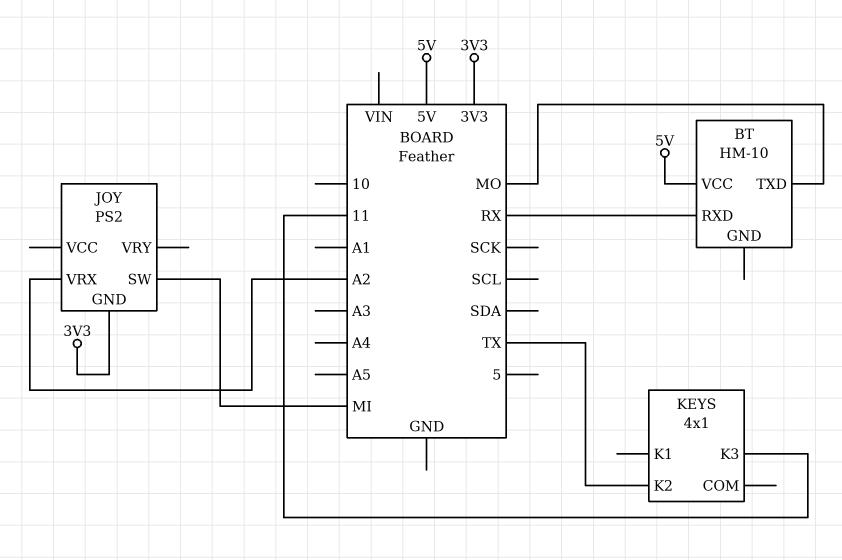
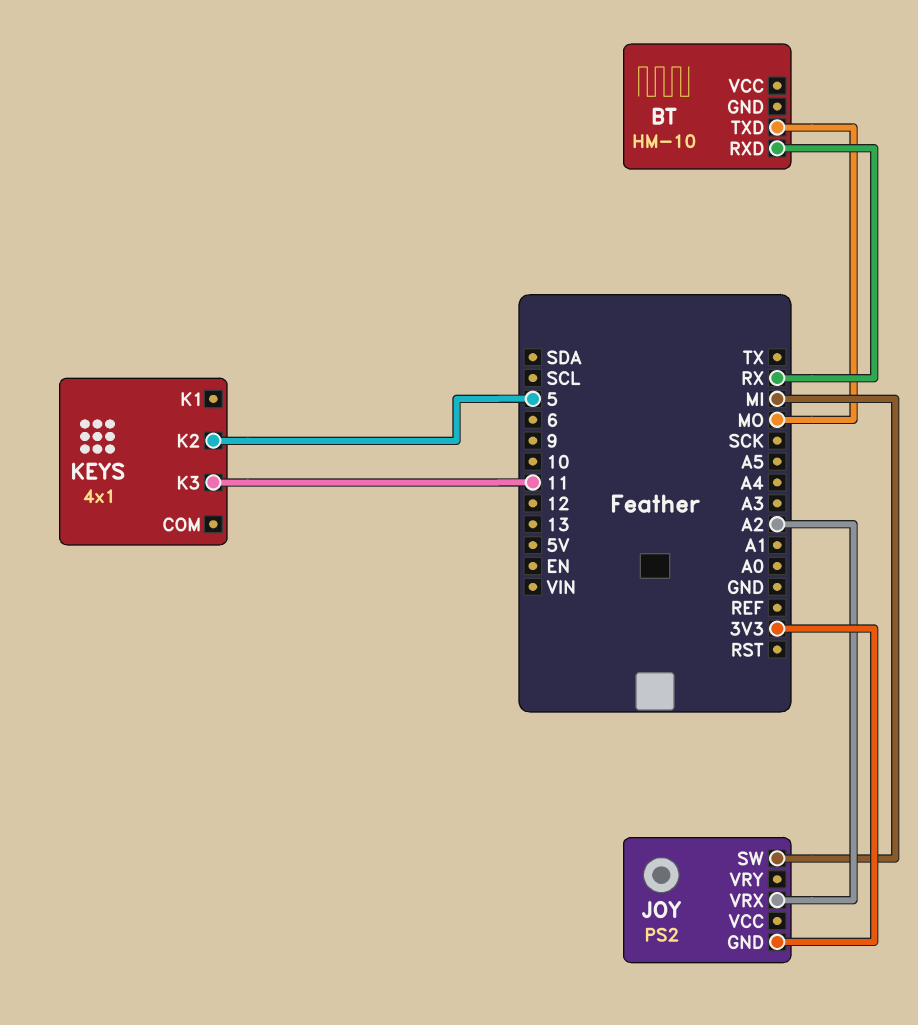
BT pin VCC: 5V -> none
KEYS pin K2: TX -> 5

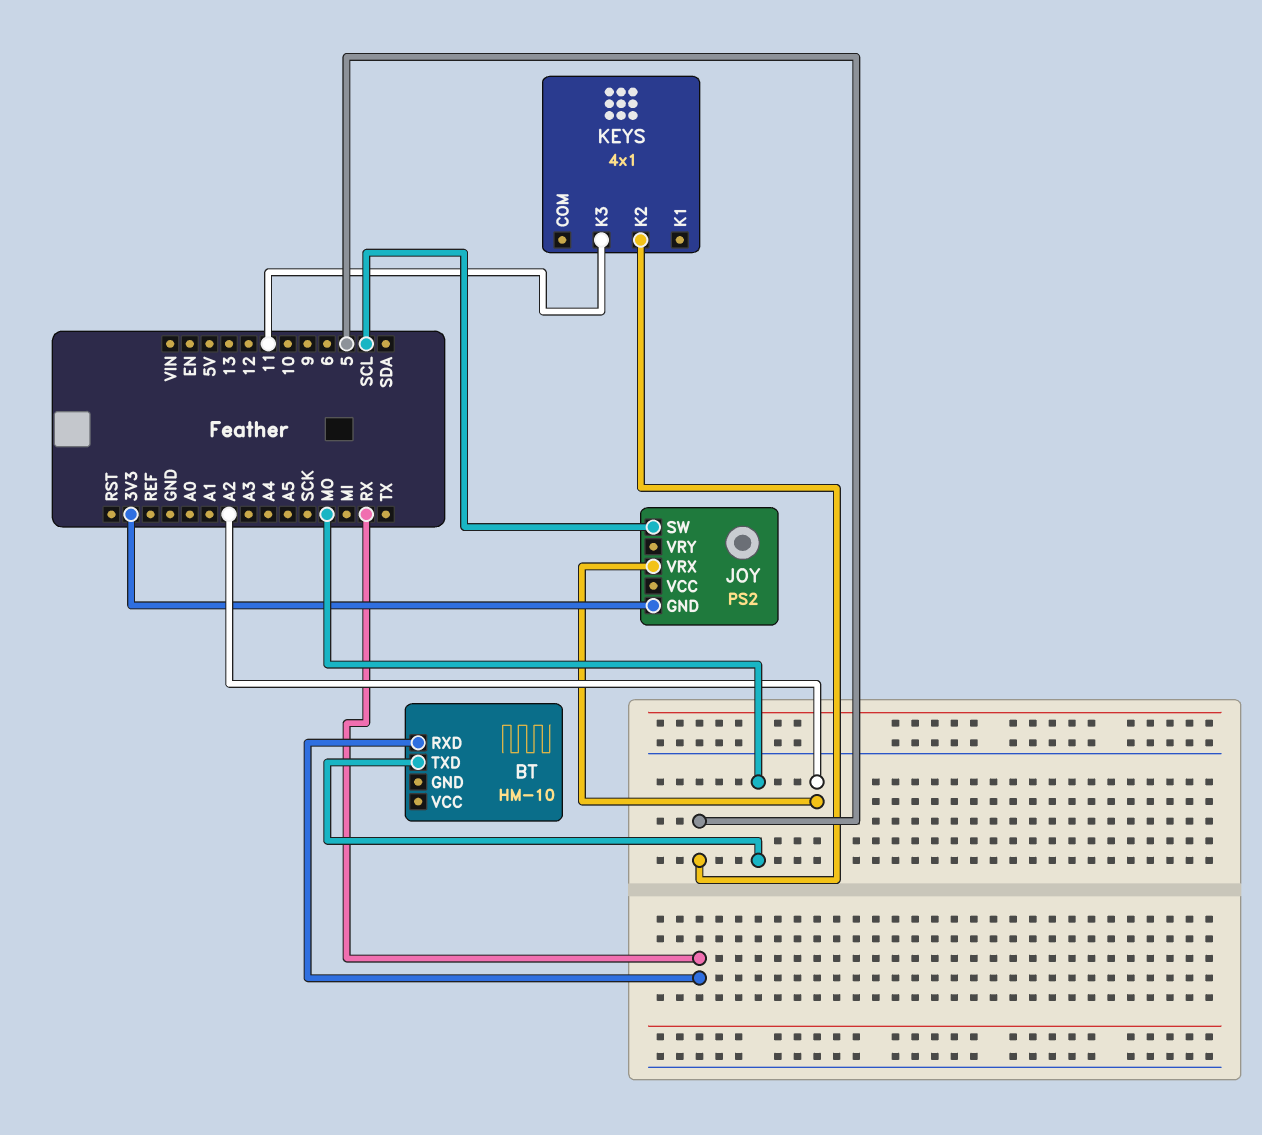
JOY pin SW: MI -> SCL

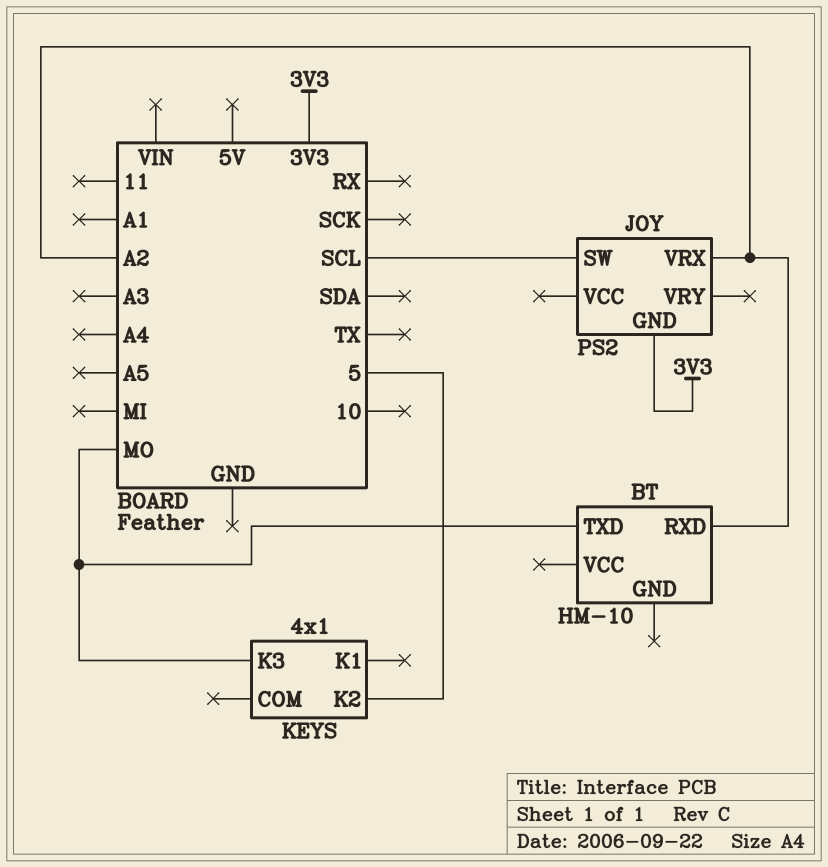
BT pin RXD: RX -> A2
KEYS pin K3: 11 -> MO

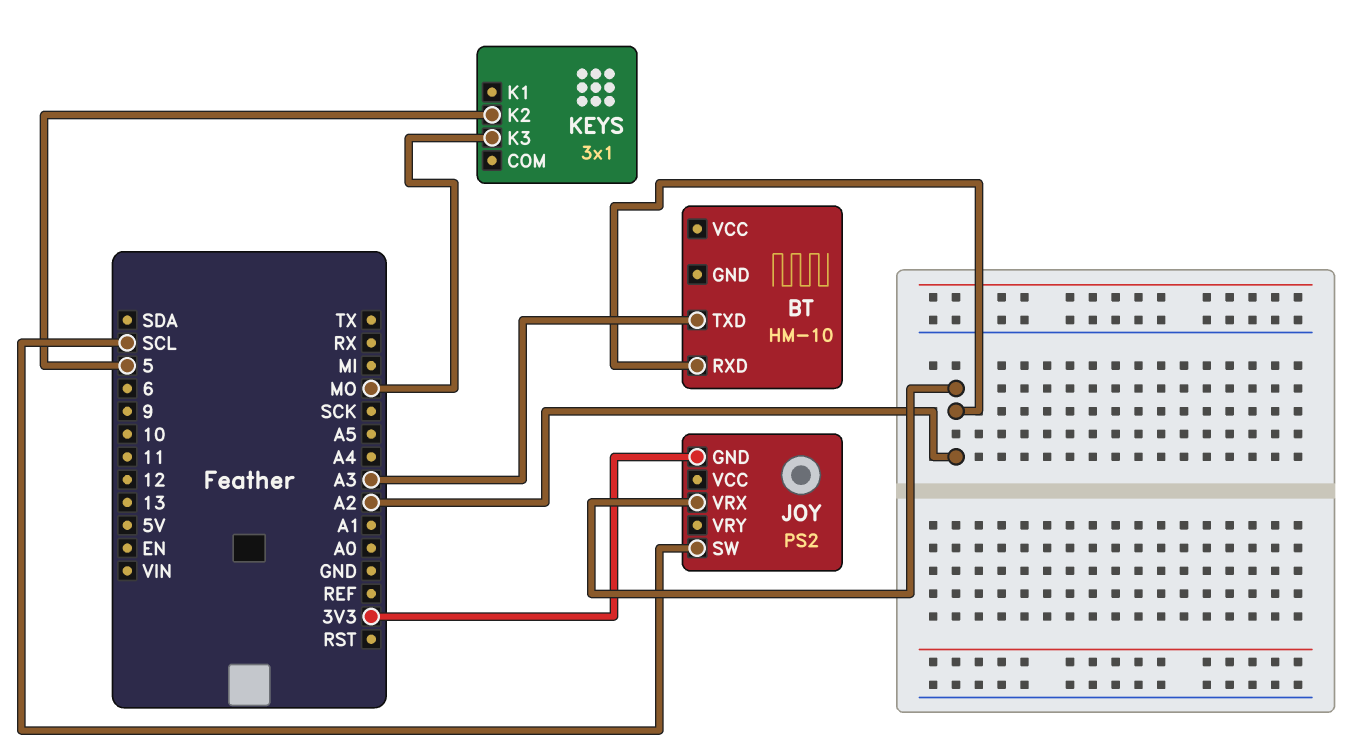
BT pin TXD: MO -> A3
KEYS: 4x1 -> 3x1

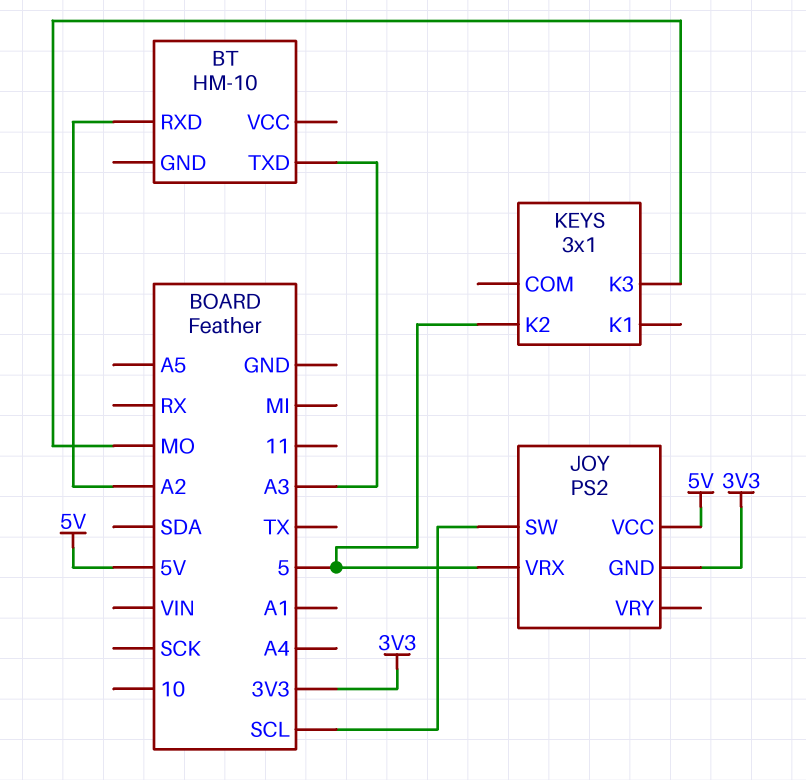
JOY pin VCC: none -> 5V
JOY pin VRX: A2 -> 5

